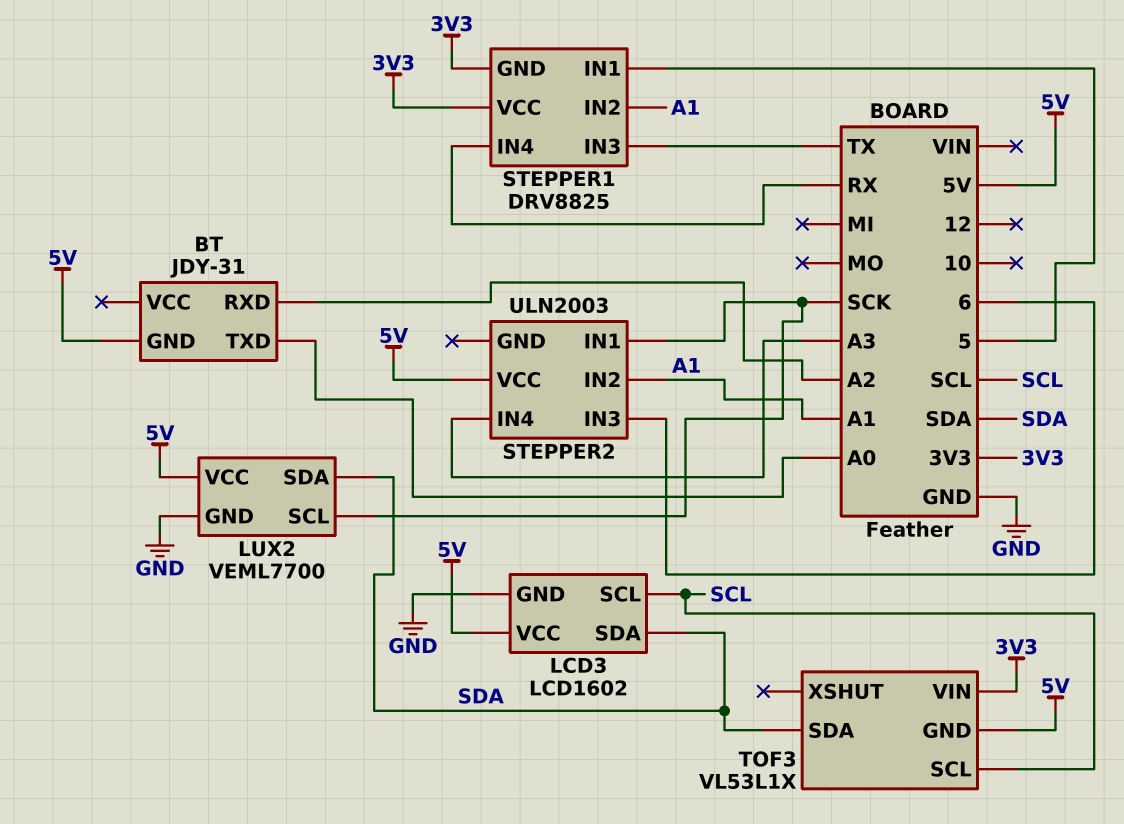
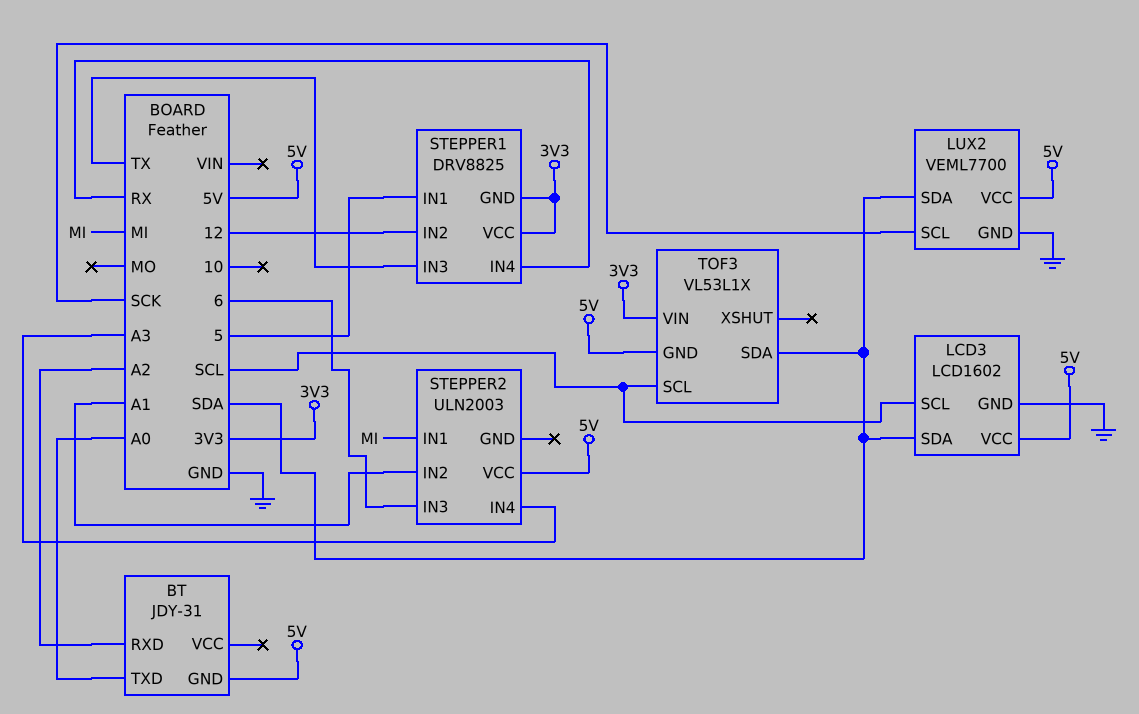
STEPPER1 pin IN2: A1 -> 12
STEPPER2 pin IN1: SCK -> MI

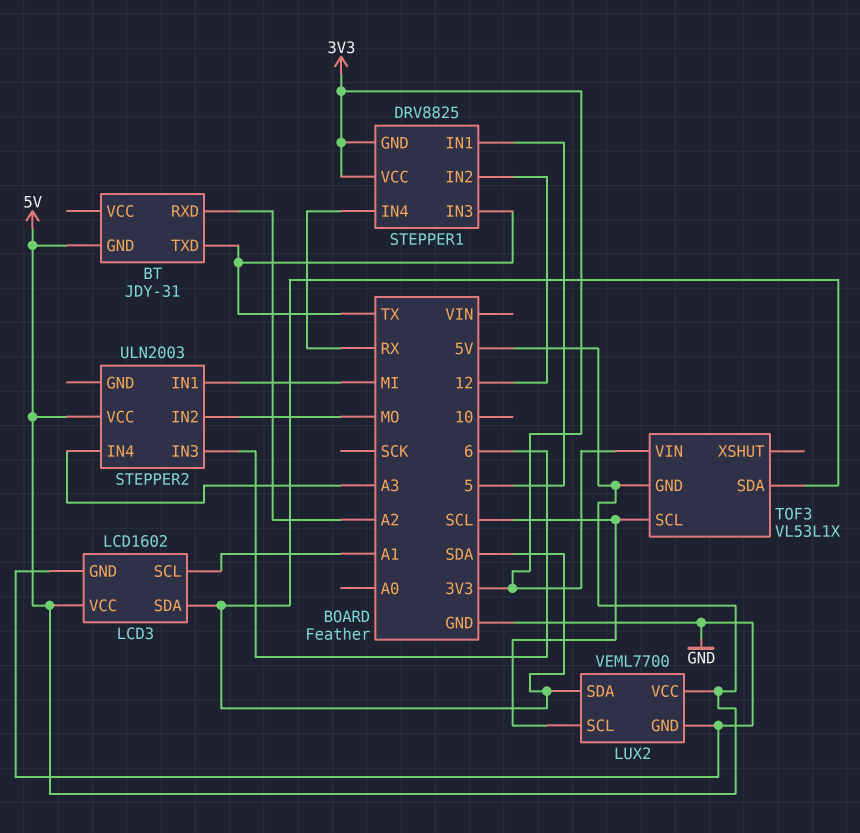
BT pin TXD: A0 -> TX
LCD3 pin SCL: SCL -> A1
LUX2 pin SCL: SCK -> SCL
STEPPER2 pin IN2: A1 -> MO

